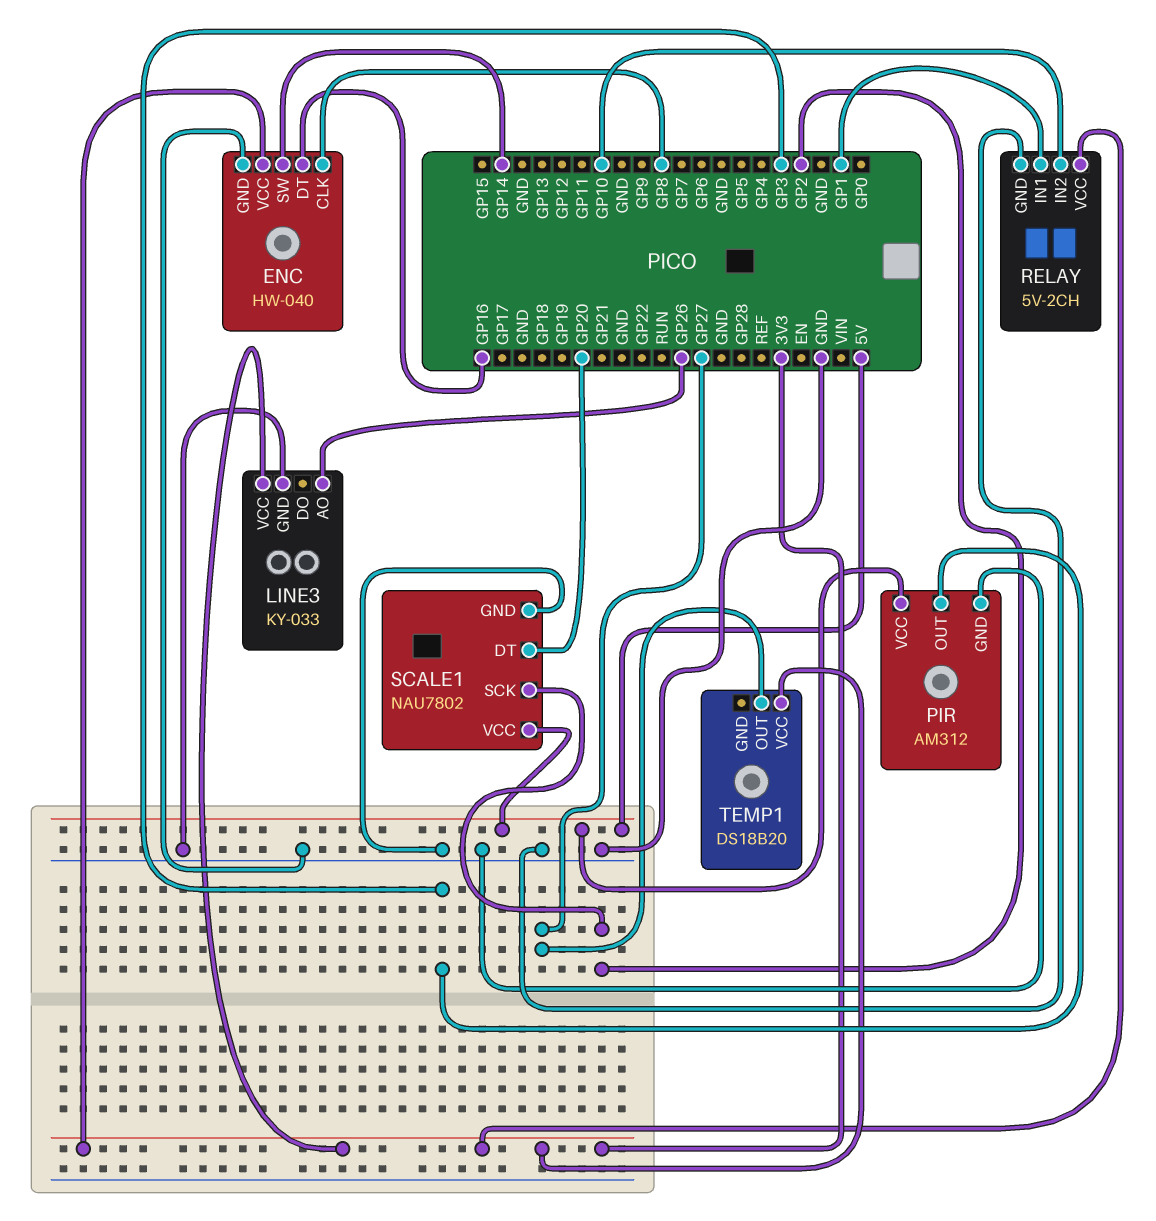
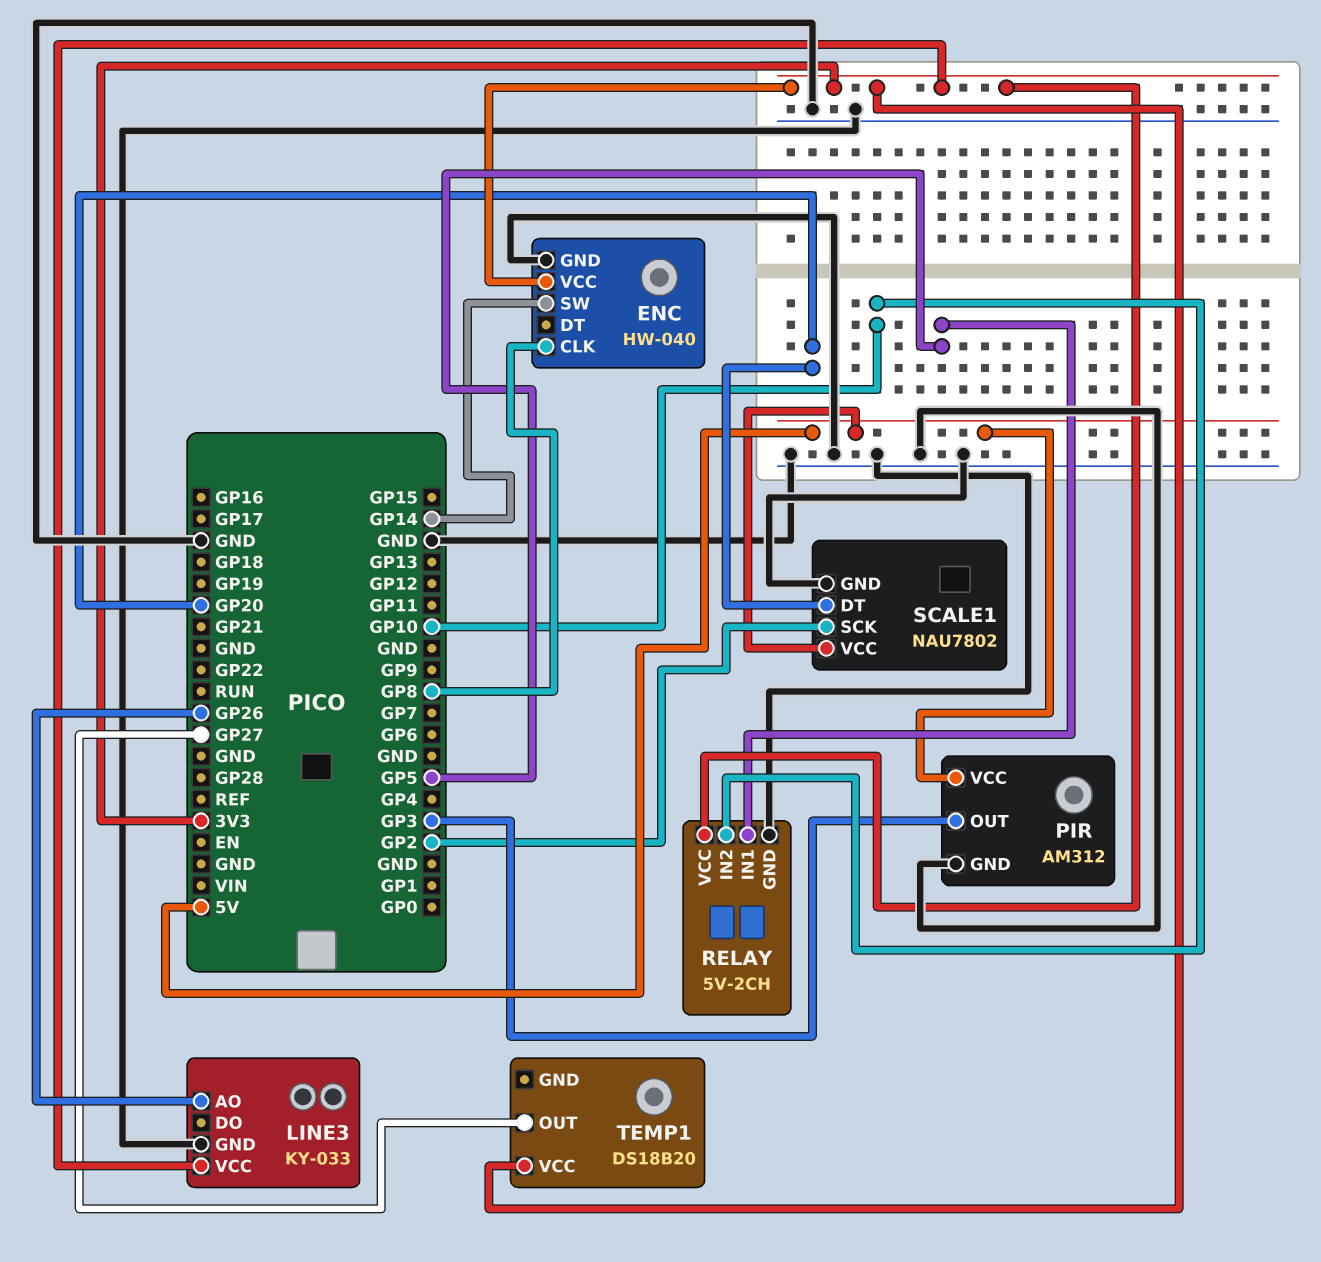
ENC pin DT: GP16 -> none
RELAY pin IN1: GP1 -> GP5

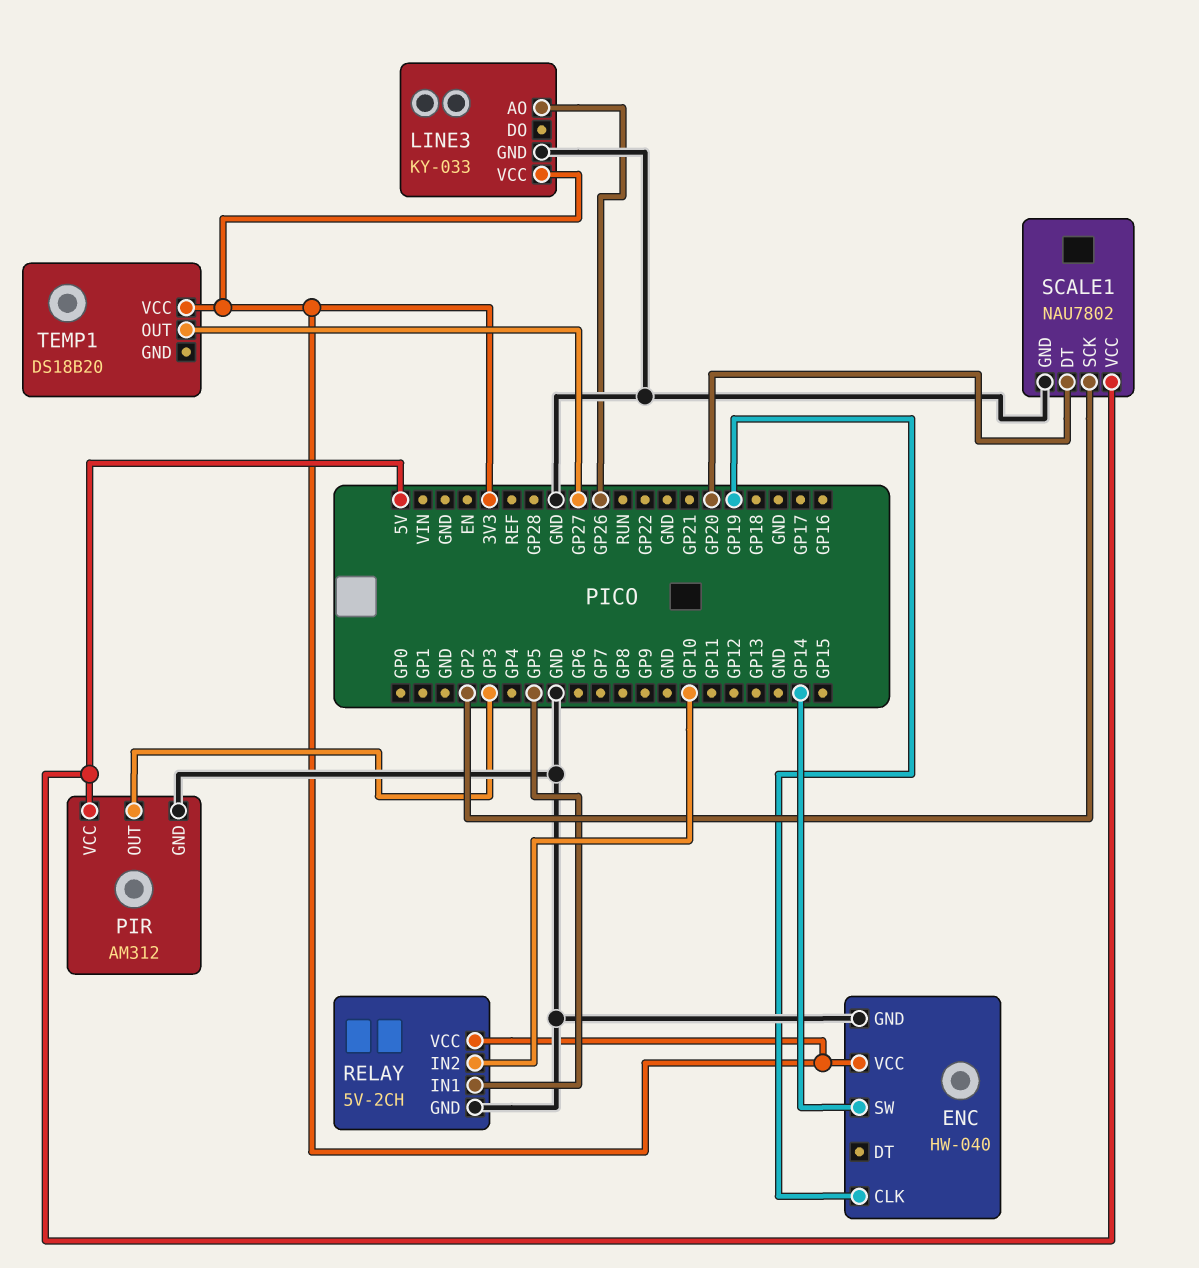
ENC pin CLK: GP8 -> GP19

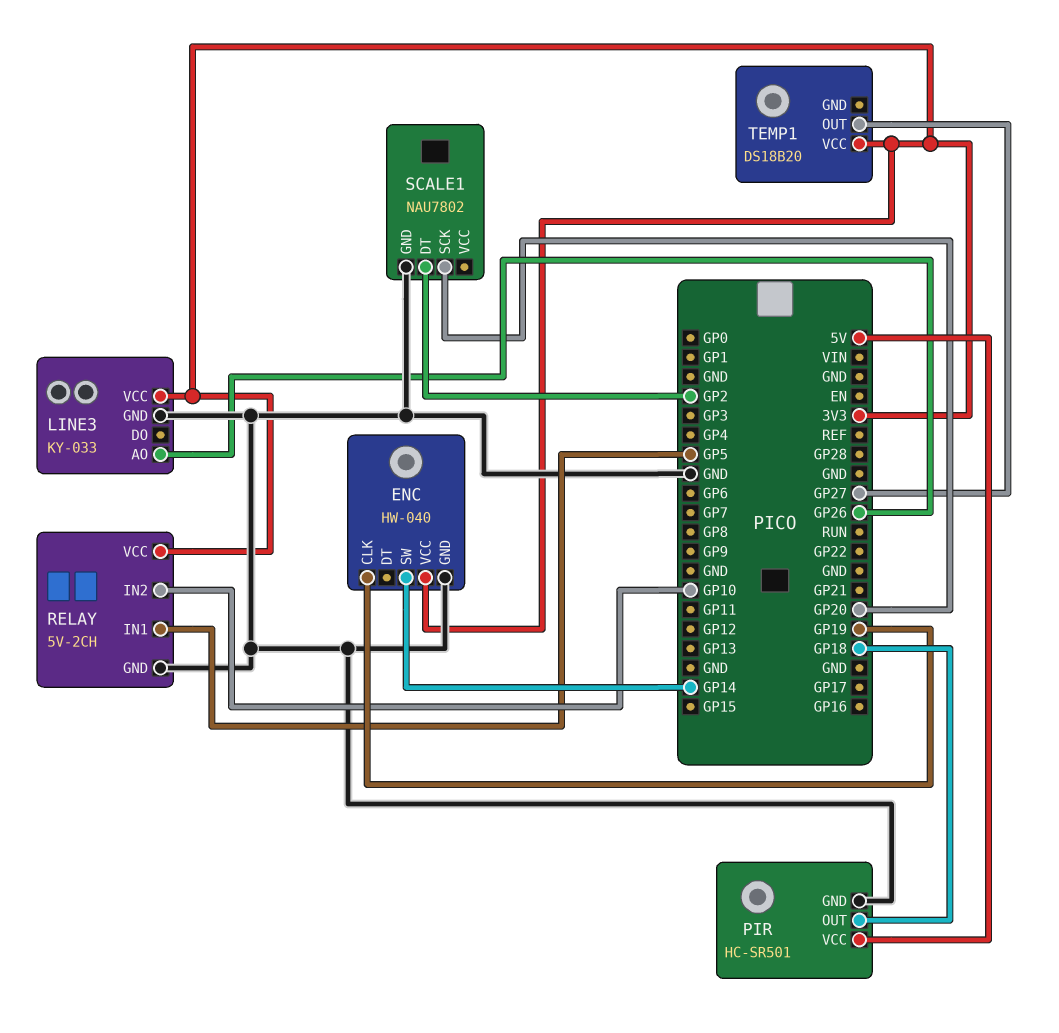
PIR: AM312 -> HC-SR501
PIR pin OUT: GP3 -> GP18
SCALE1 pin DT: GP20 -> GP2
SCALE1 pin SCK: GP2 -> GP20
SCALE1 pin VCC: 5V -> none

